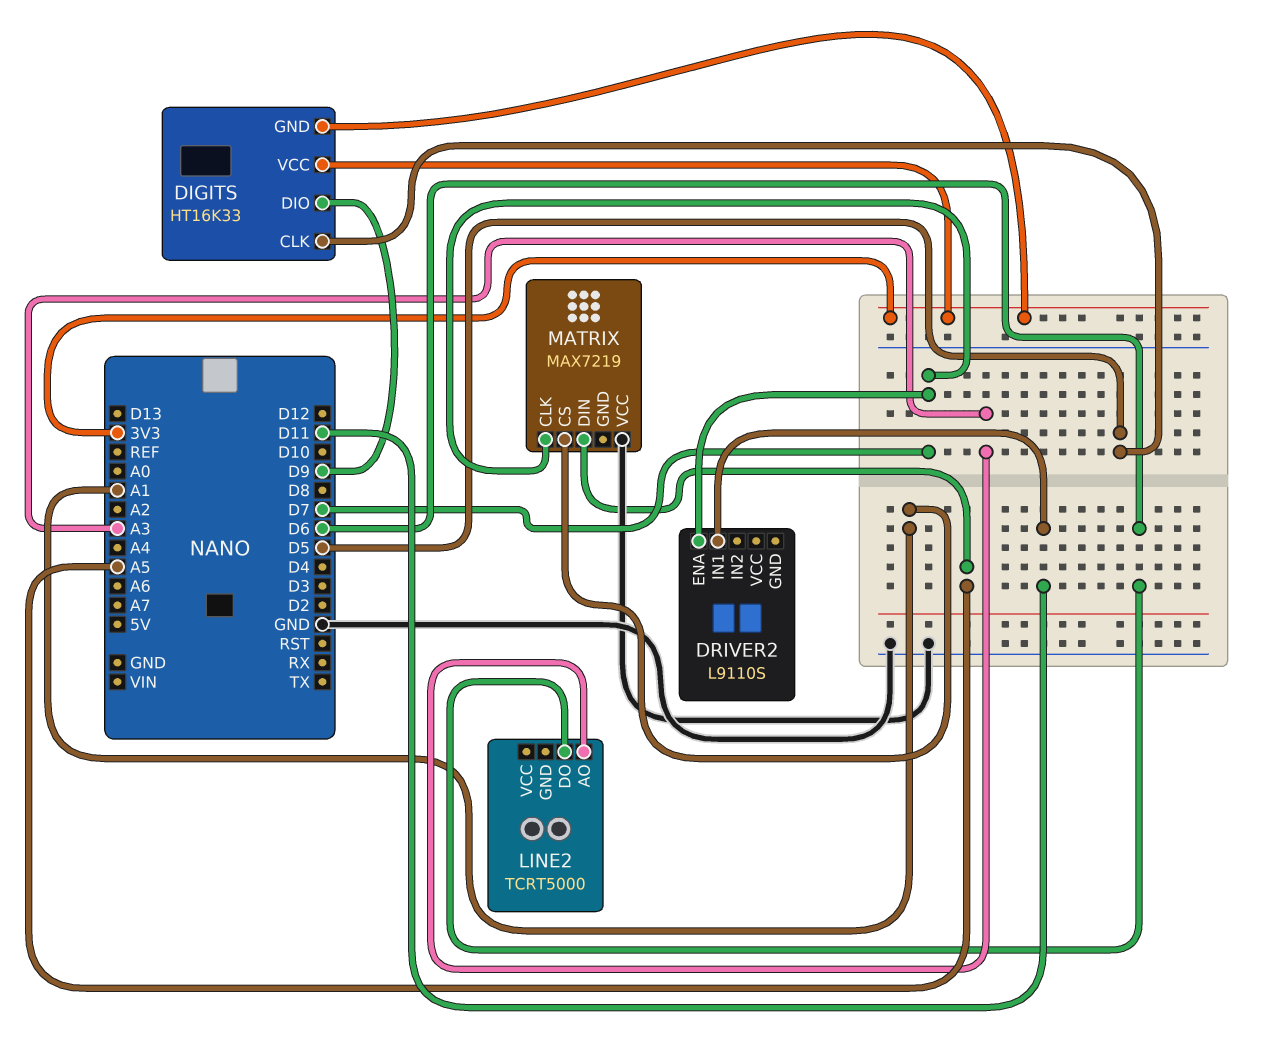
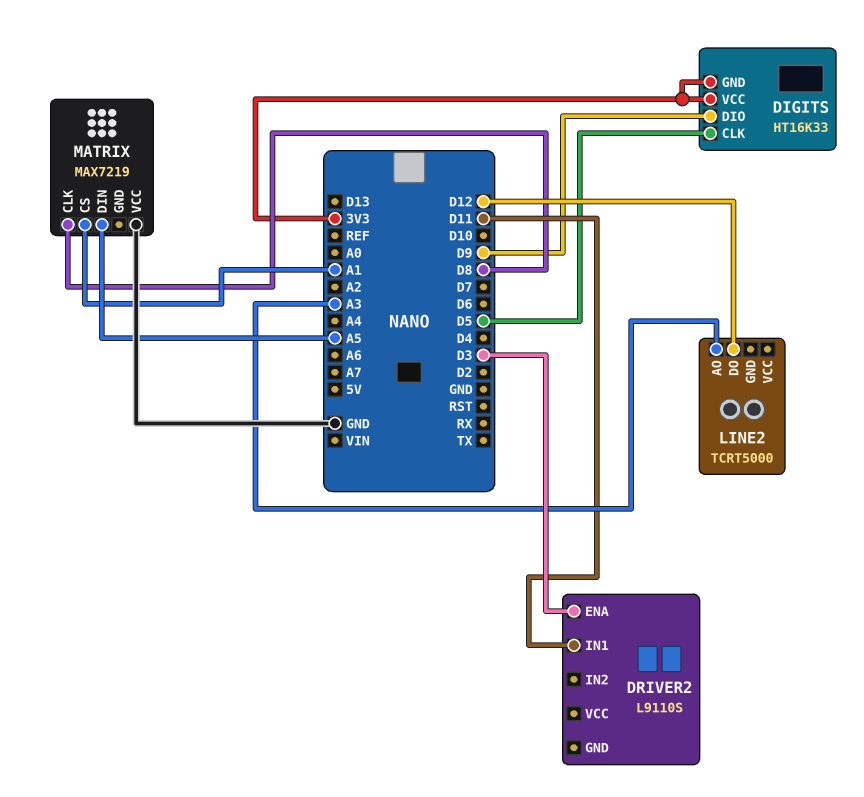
DRIVER2 pin ENA: D7 -> D3
LINE2 pin DO: D6 -> D12
MATRIX pin CLK: D7 -> D8

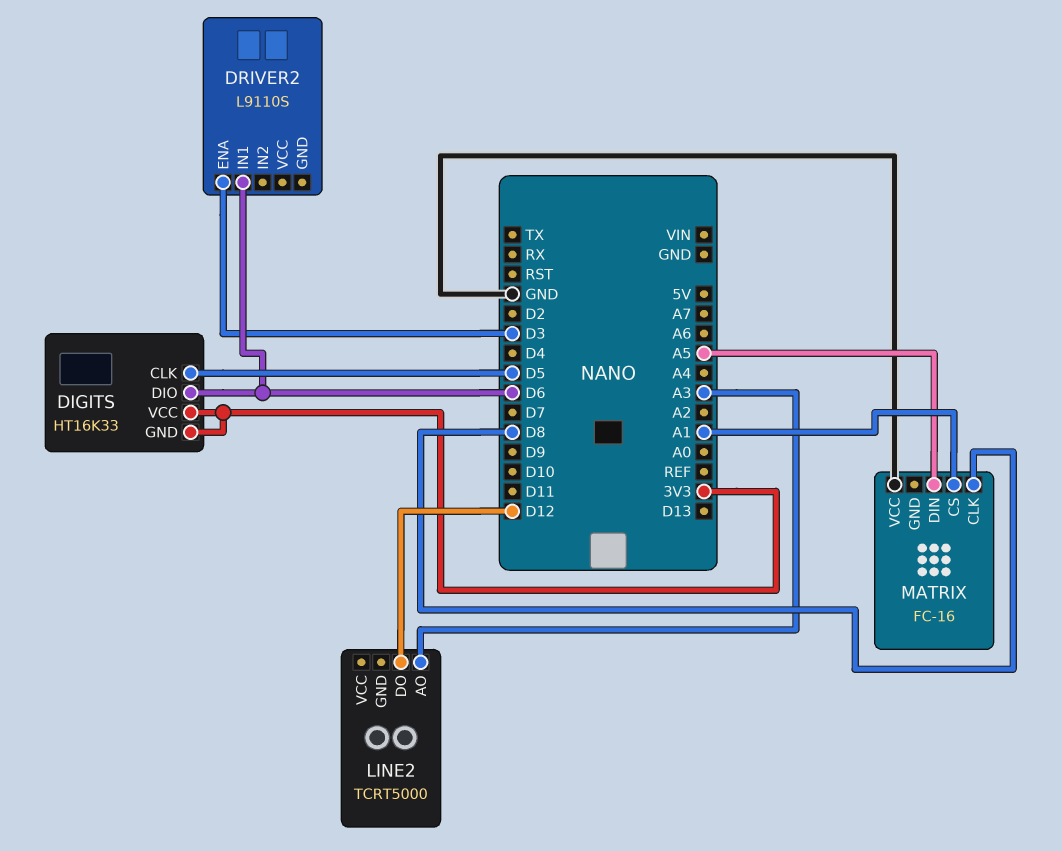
DIGITS pin DIO: D9 -> D6
DRIVER2 pin IN1: D11 -> D6
MATRIX: MAX7219 -> FC-16

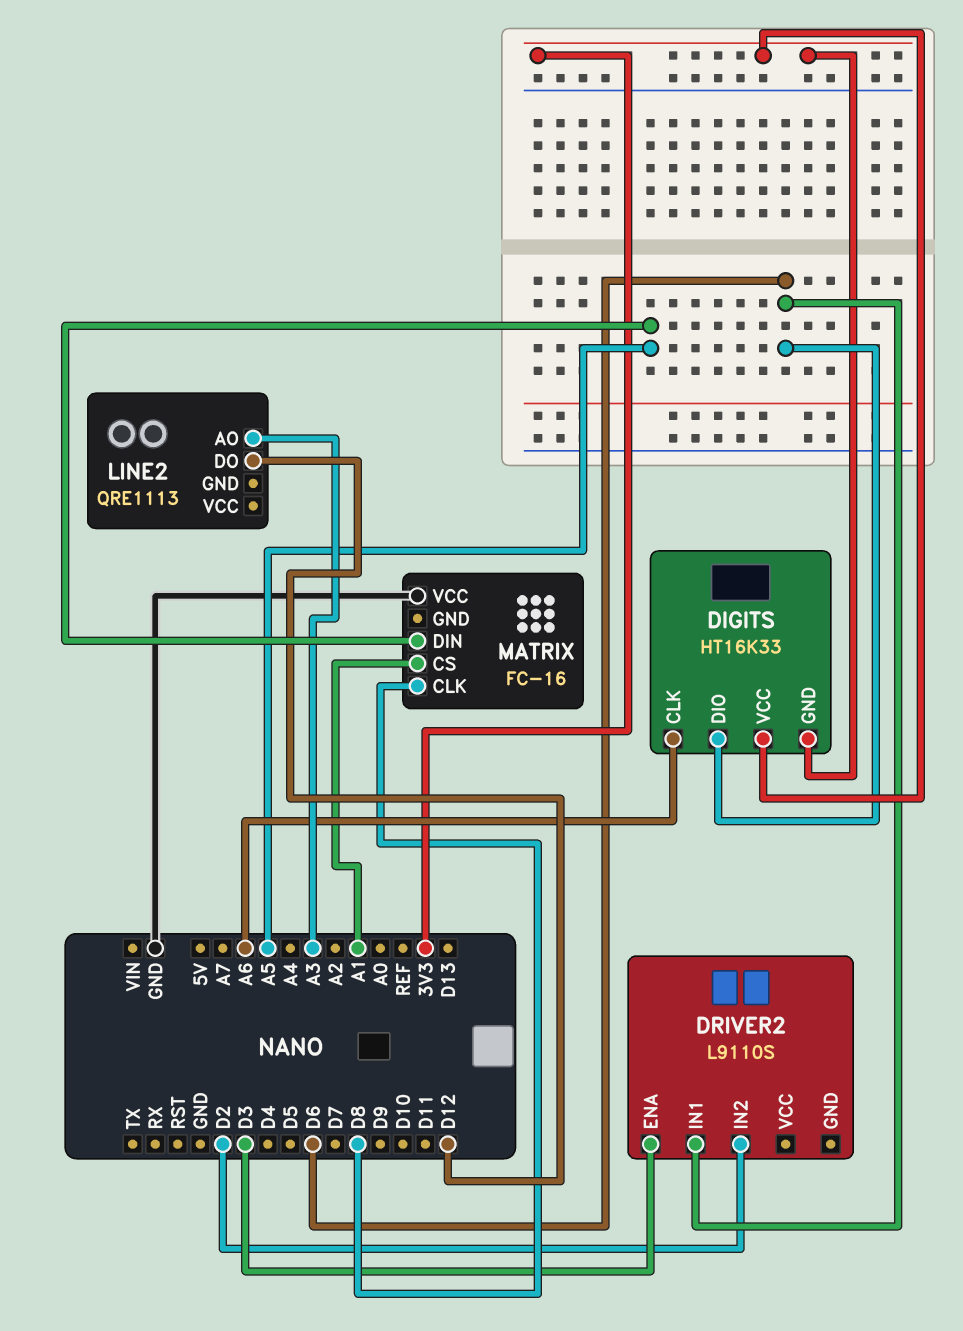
DIGITS pin CLK: D5 -> A6
DRIVER2 pin IN2: none -> D2
LINE2: TCRT5000 -> QRE1113

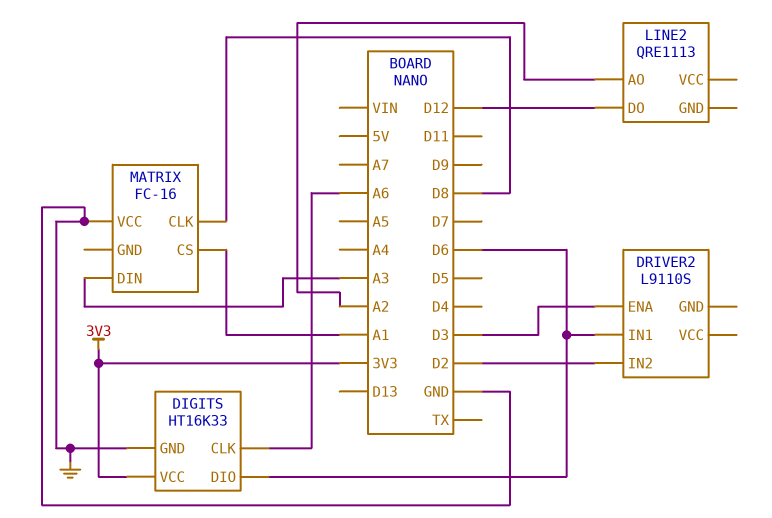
DIGITS pin GND: 3V3 -> GND
LINE2 pin AO: A3 -> A2
MATRIX pin DIN: A5 -> A3

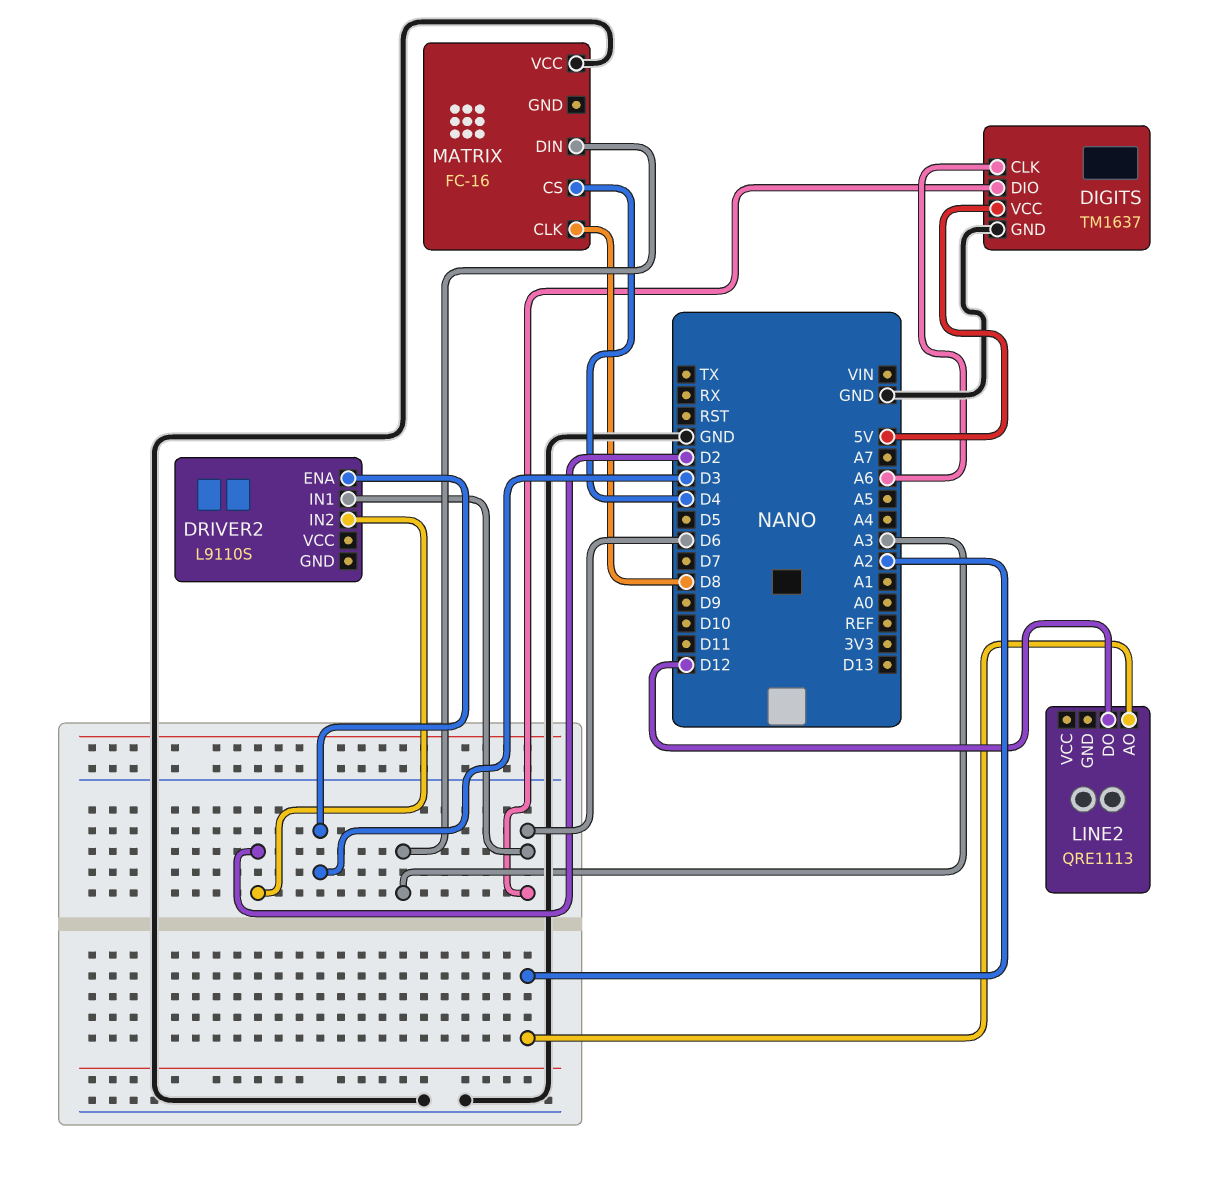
DIGITS: HT16K33 -> TM1637
DIGITS pin VCC: 3V3 -> 5V
MATRIX pin CS: A1 -> D4

